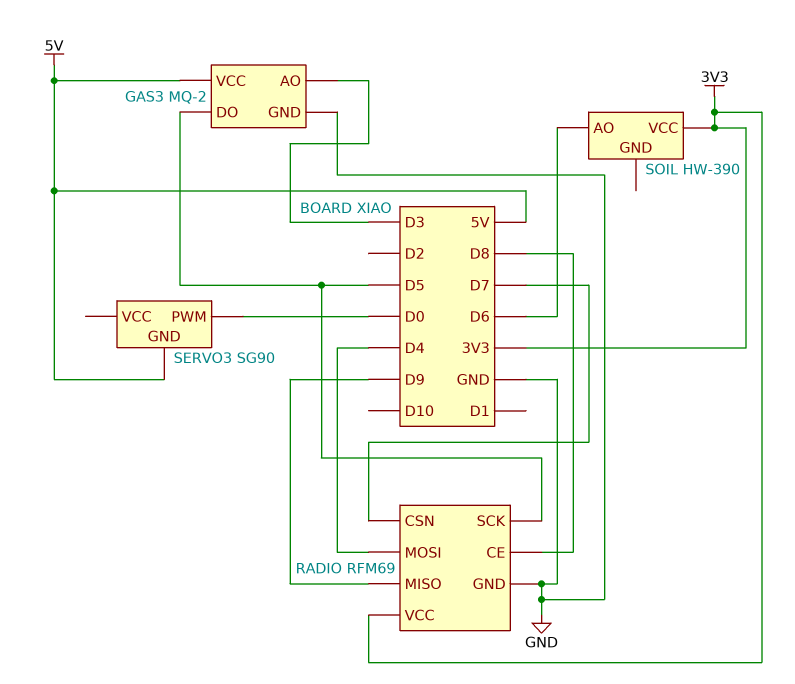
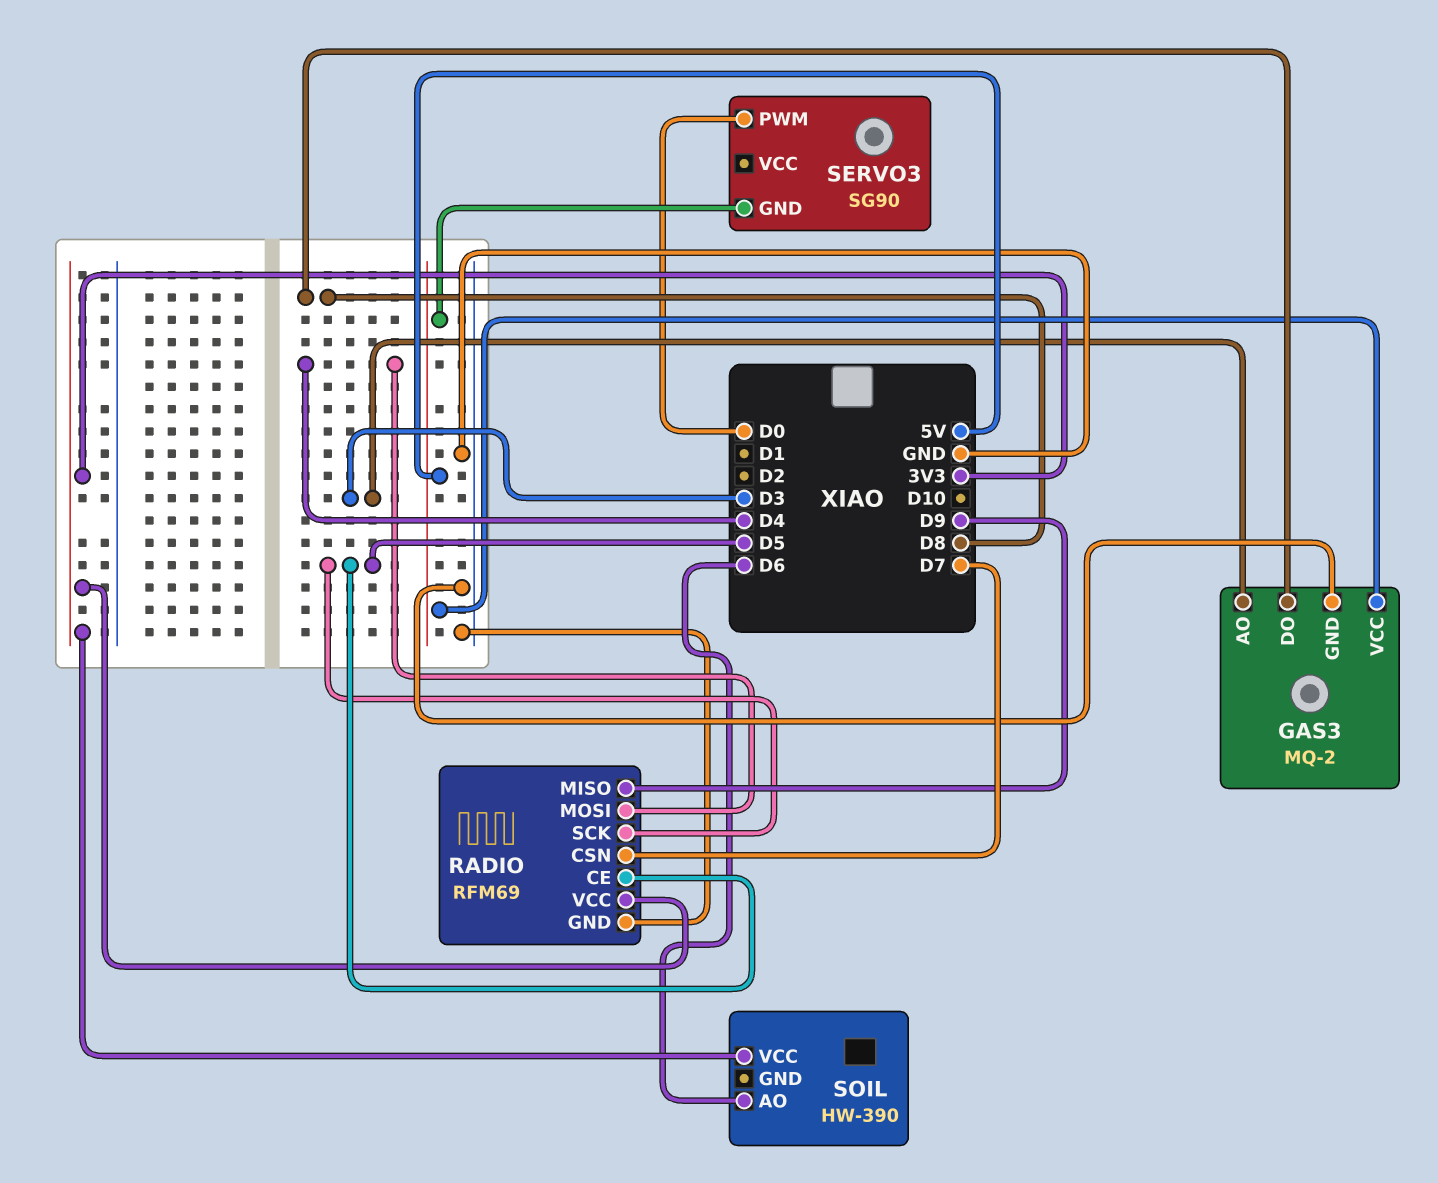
GAS3 pin DO: D5 -> D8
RADIO pin CE: D8 -> D5

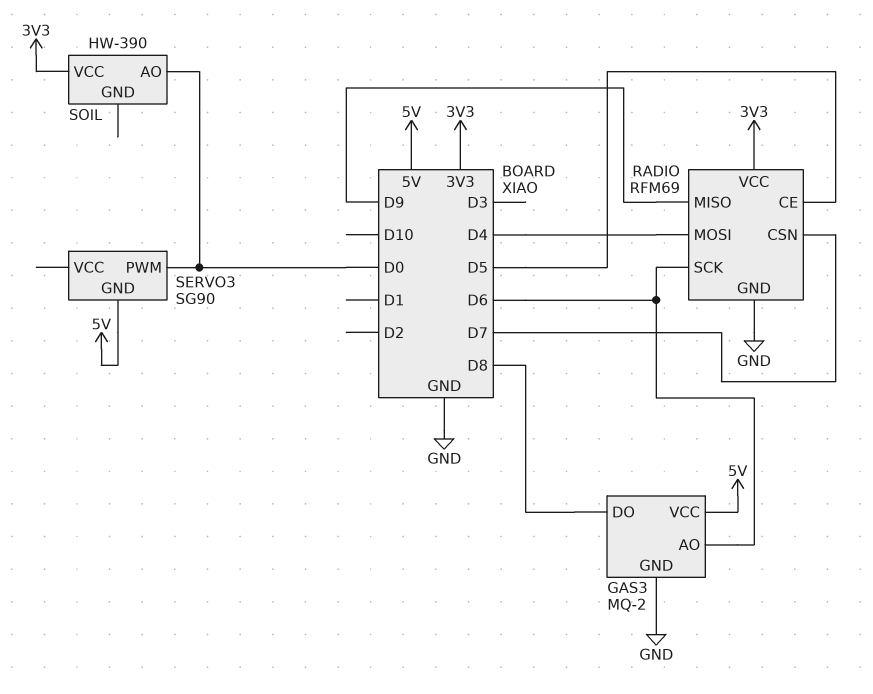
GAS3 pin AO: D3 -> D6
RADIO pin SCK: D5 -> D6
SOIL pin AO: D6 -> D0

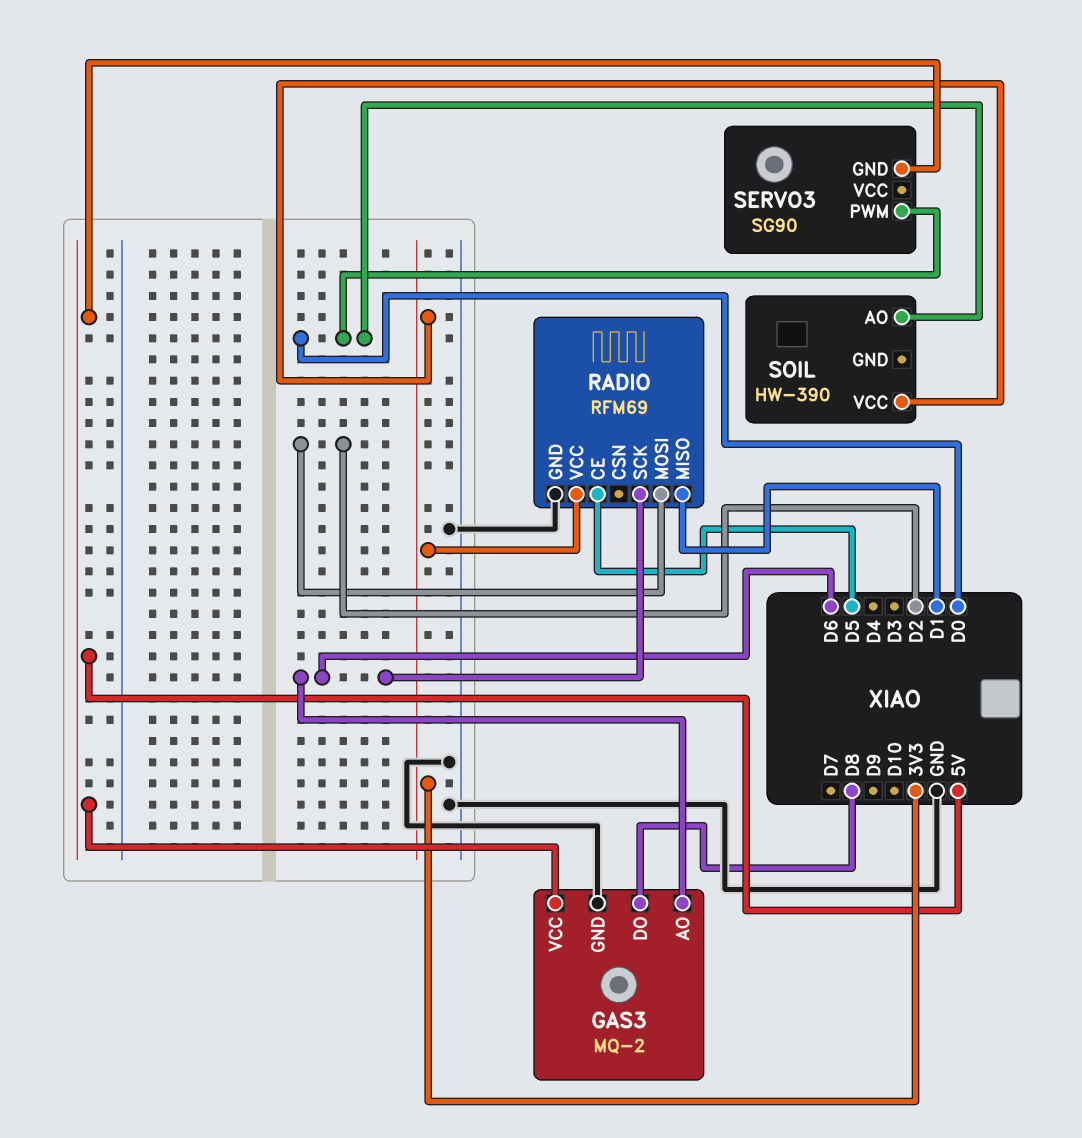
RADIO pin CSN: D7 -> none
RADIO pin MISO: D9 -> D1
RADIO pin MOSI: D4 -> D2

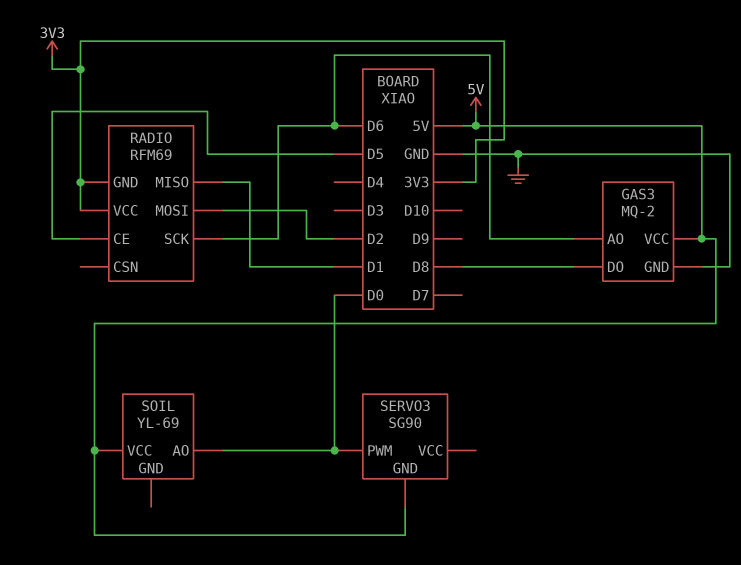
RADIO pin GND: GND -> 3V3
SOIL: HW-390 -> YL-69
SOIL pin VCC: 3V3 -> 5V

